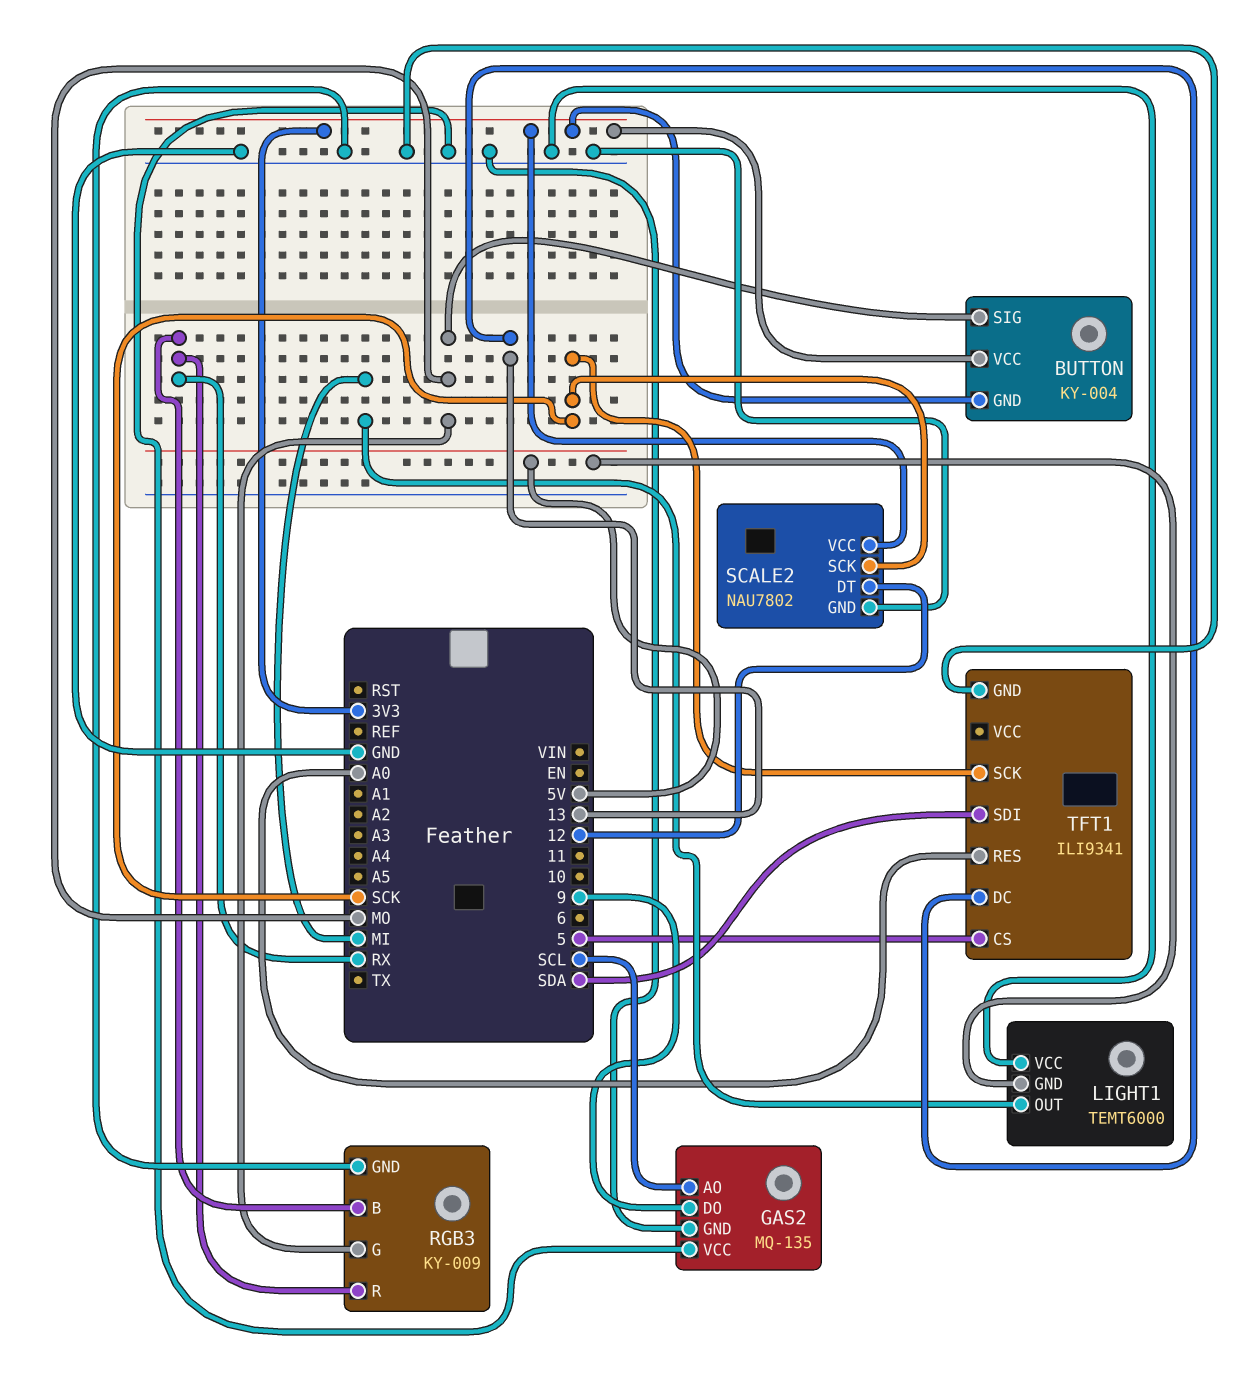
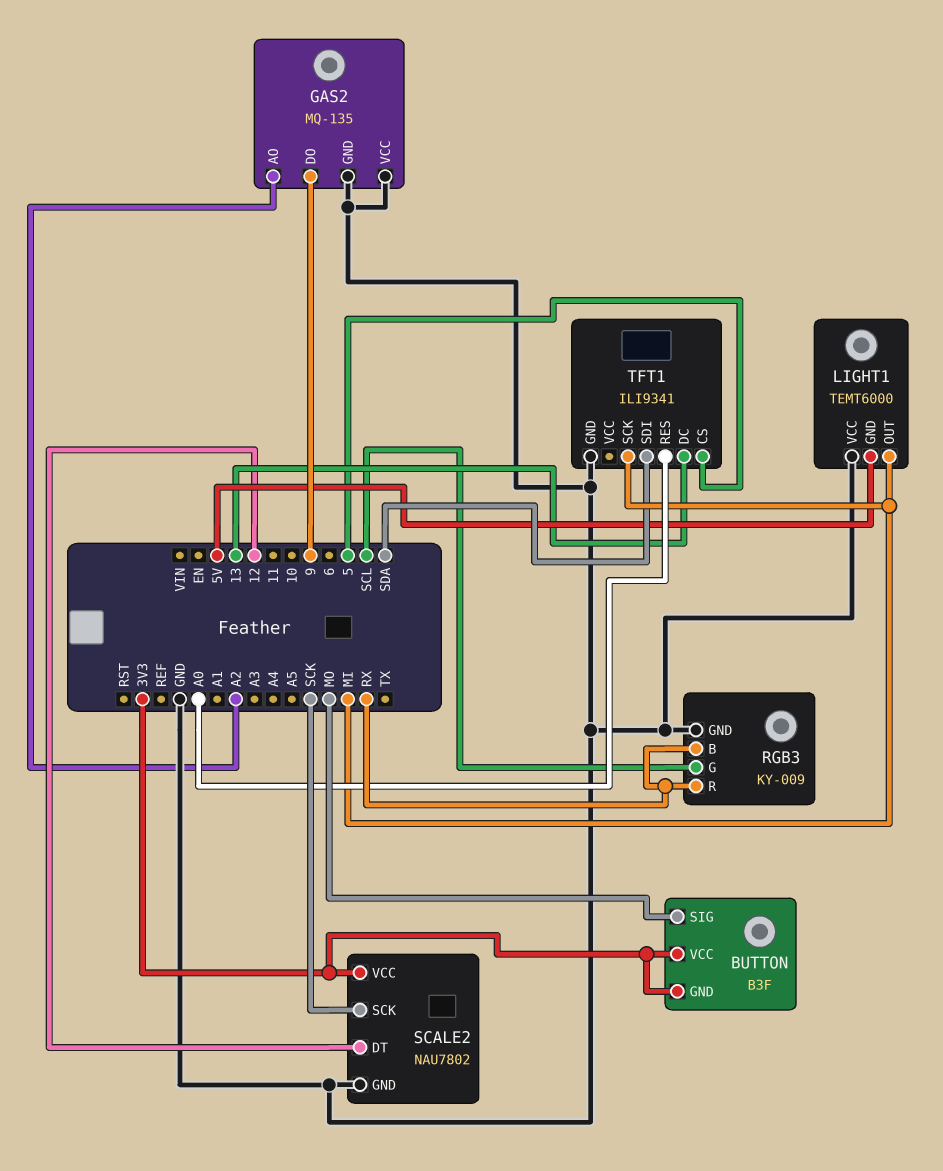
BUTTON: KY-004 -> B3F
GAS2 pin AO: SCL -> A2
RGB3 pin G: MO -> SCL
TFT1 pin SCK: SCK -> MI

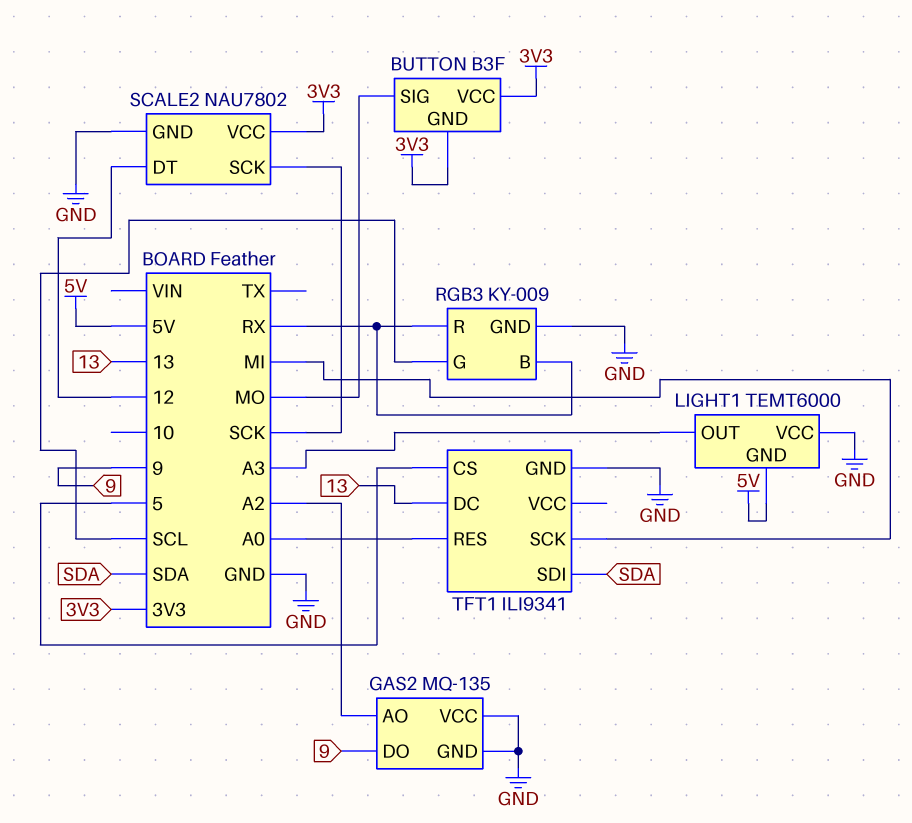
LIGHT1 pin OUT: MI -> A3

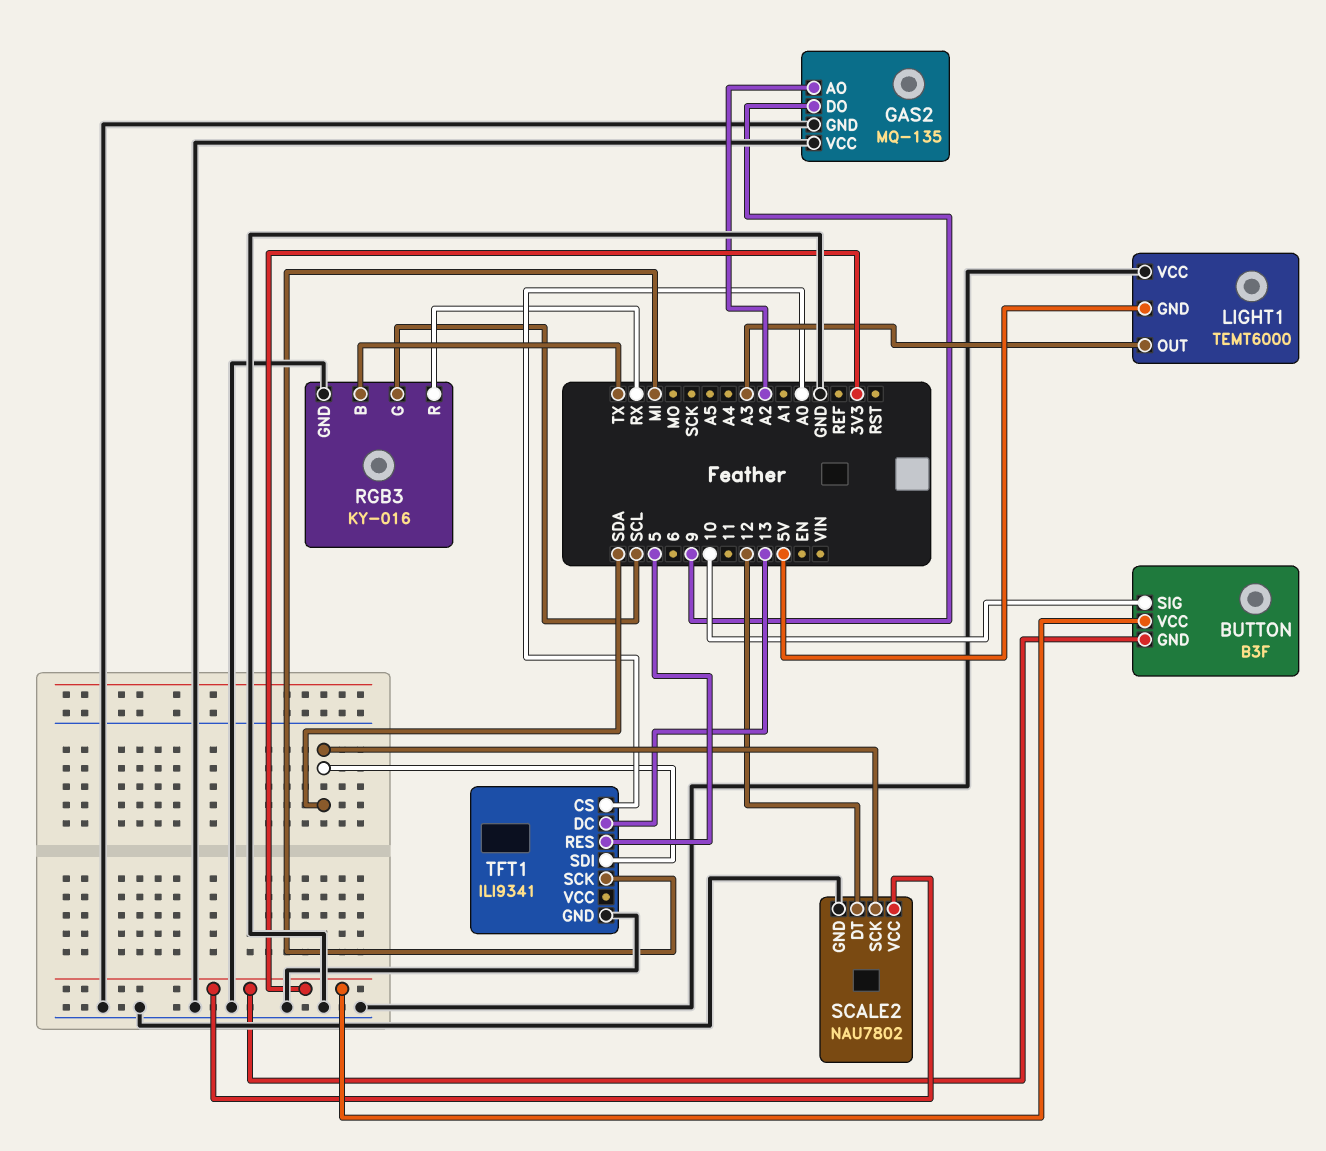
BUTTON pin SIG: MO -> 10
RGB3: KY-009 -> KY-016
RGB3 pin B: RX -> TX
SCALE2 pin SCK: SCK -> SDA
TFT1 pin CS: 5 -> A0
TFT1 pin RES: A0 -> 5

